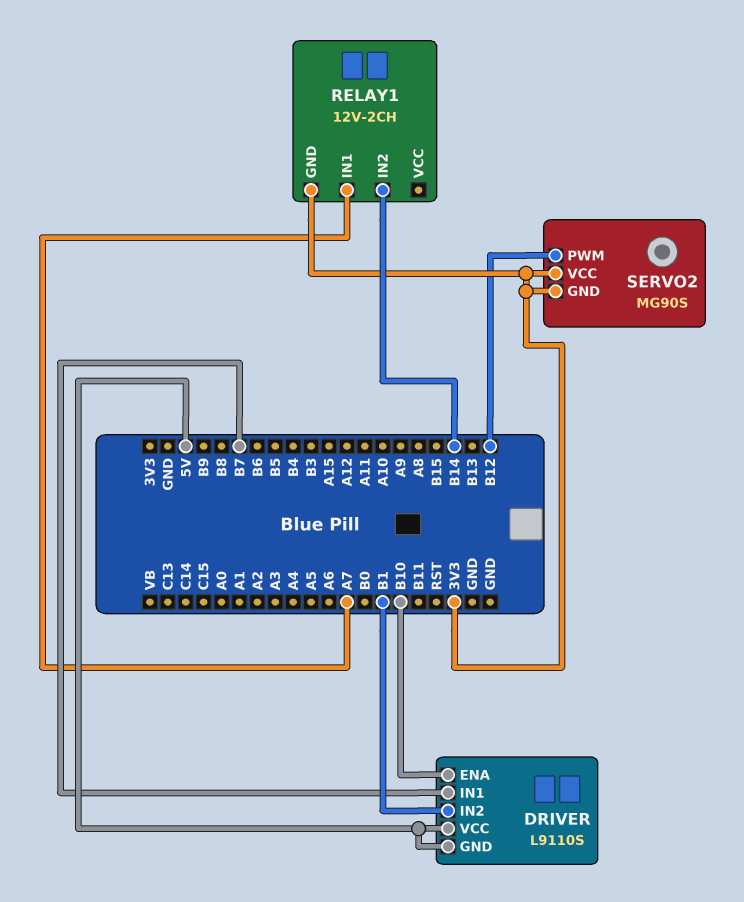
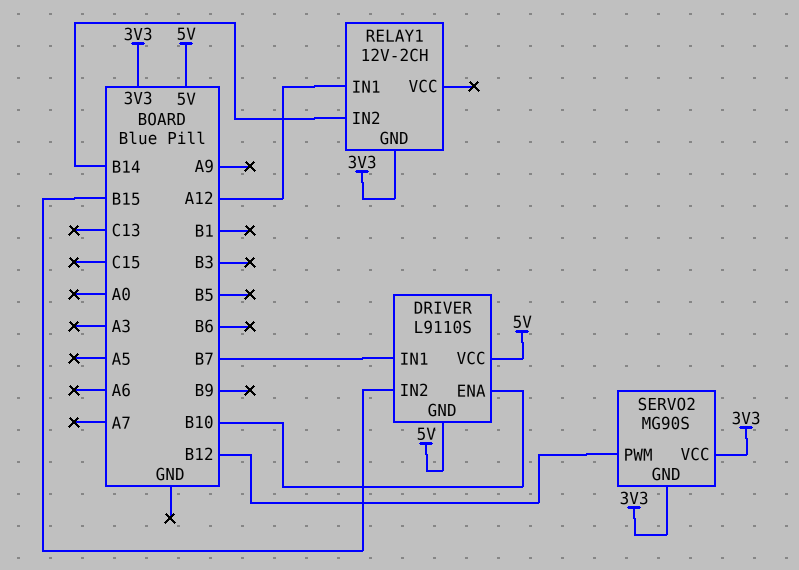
DRIVER pin IN2: B1 -> B15
RELAY1 pin IN1: A7 -> A12

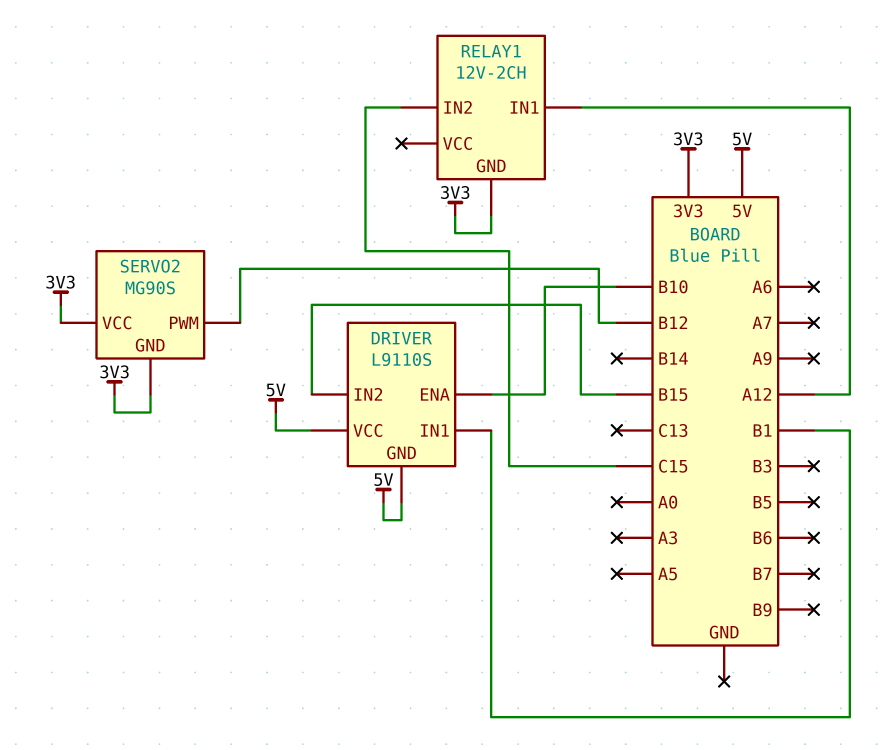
DRIVER pin IN1: B7 -> B1
RELAY1 pin IN2: B14 -> C15

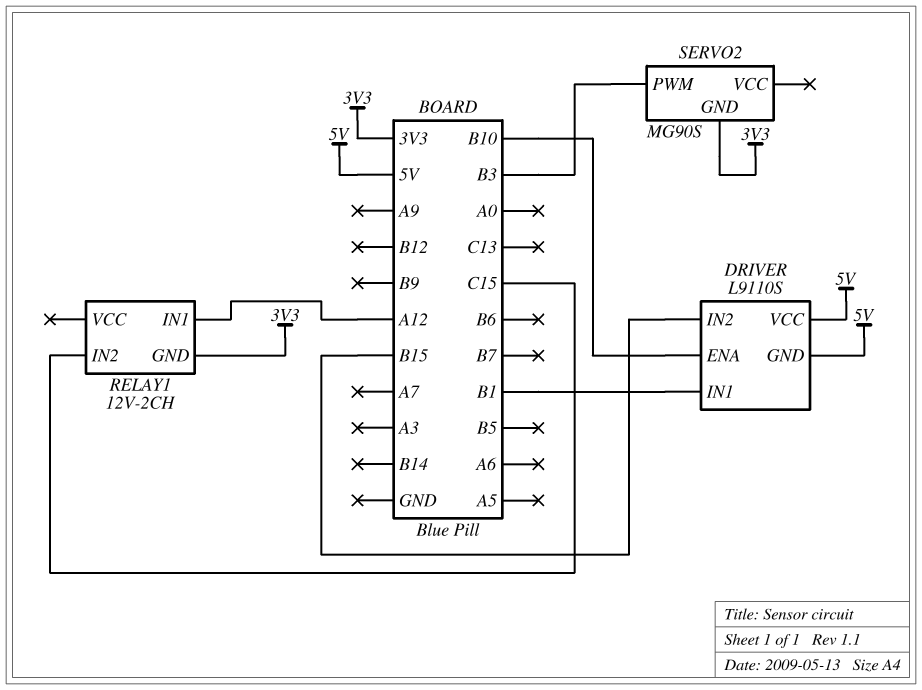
SERVO2 pin PWM: B12 -> B3
SERVO2 pin VCC: 3V3 -> none

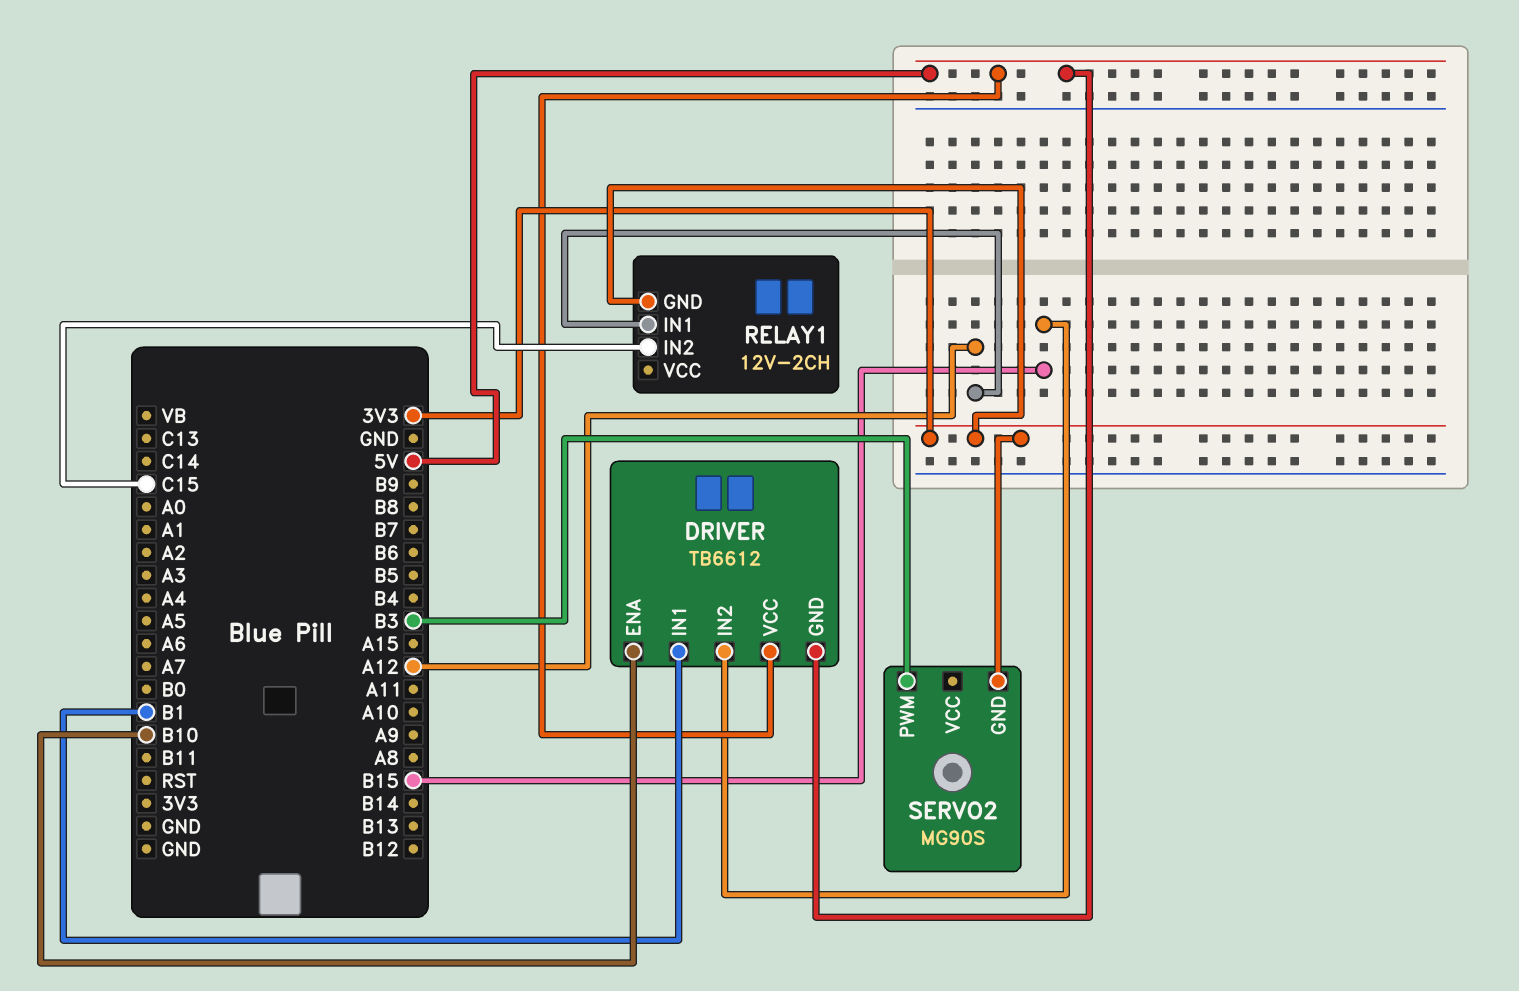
DRIVER: L9110S -> TB6612

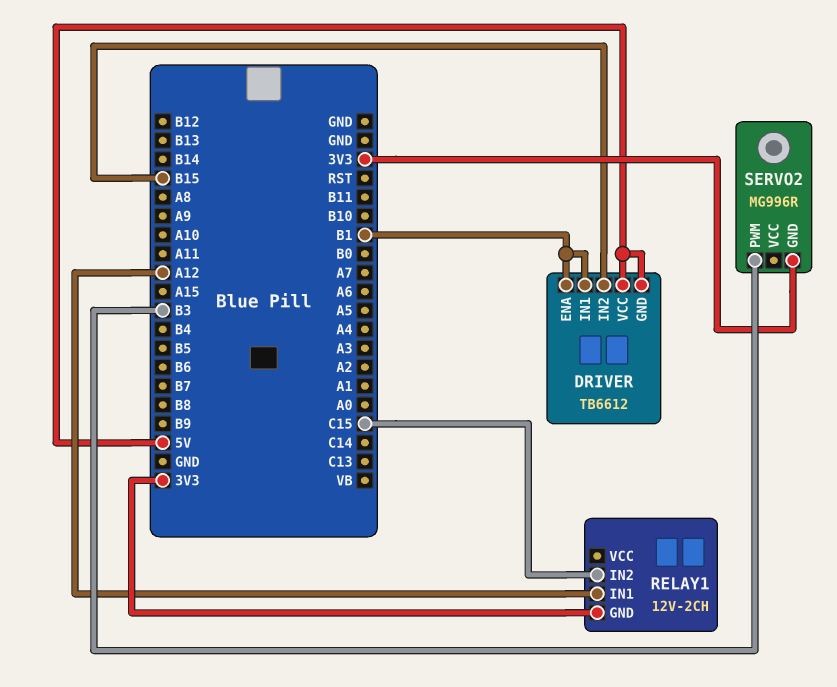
DRIVER pin ENA: B10 -> B1
SERVO2: MG90S -> MG996R

